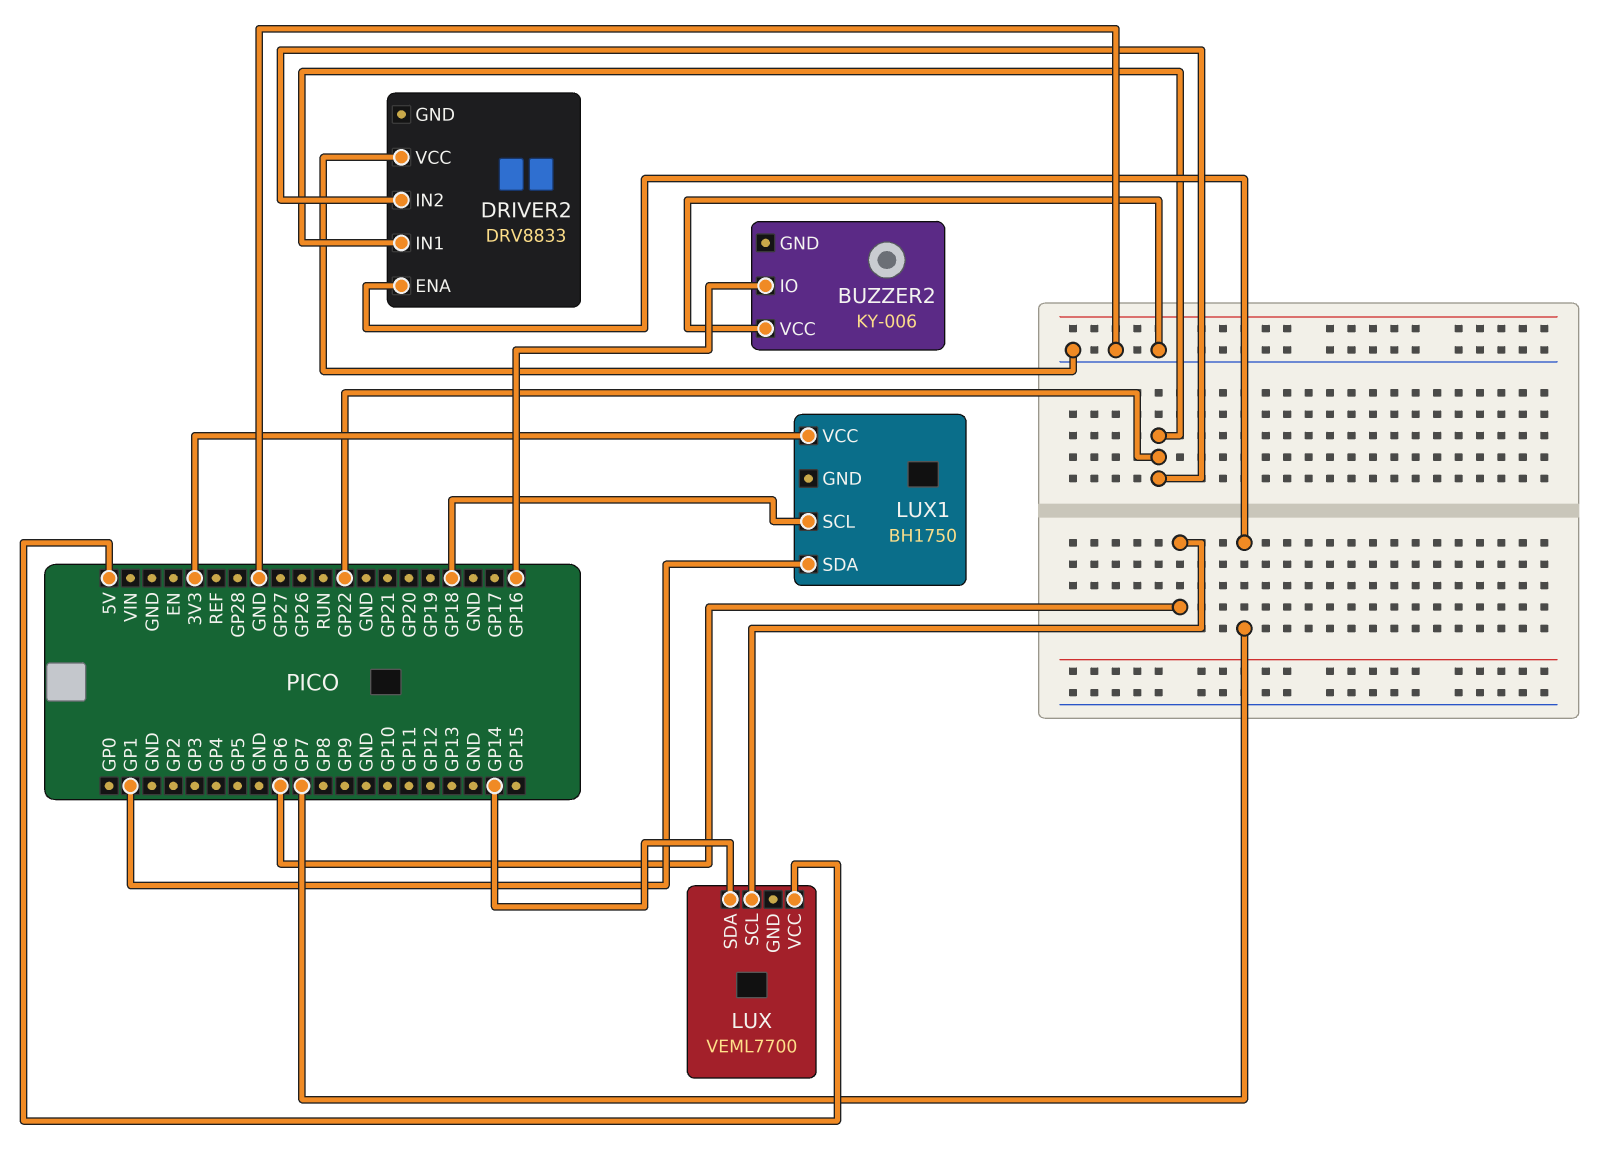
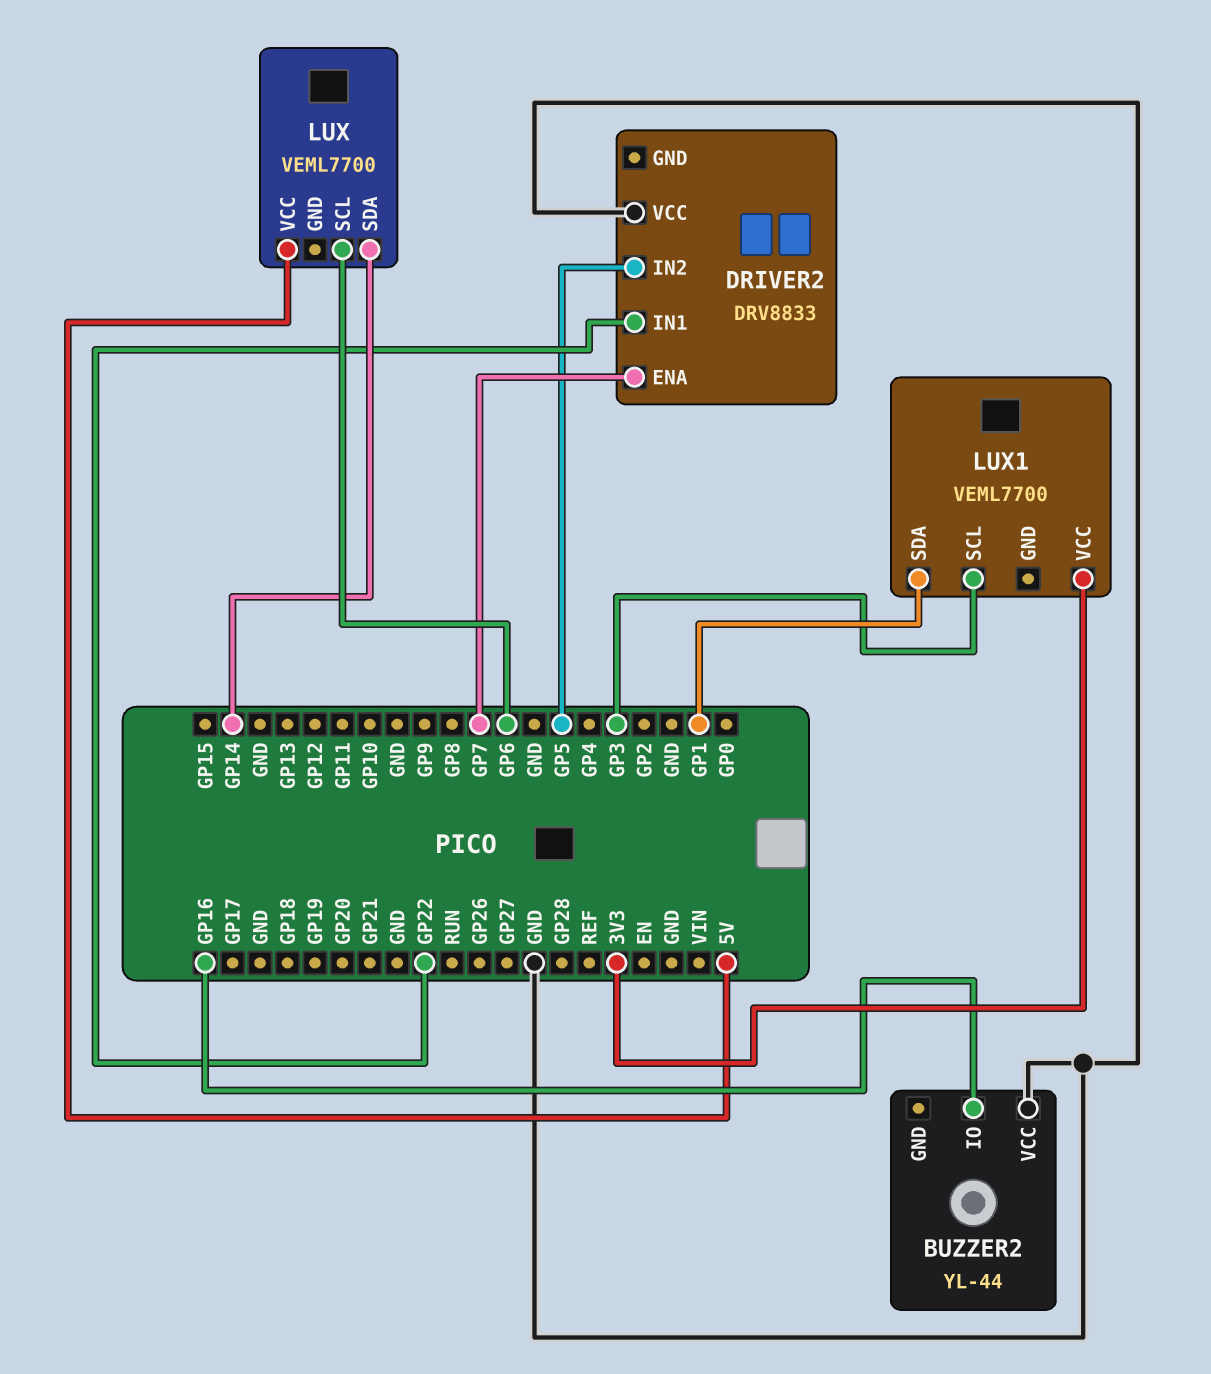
BUZZER2: KY-006 -> YL-44
DRIVER2 pin IN2: GP22 -> GP5
LUX1: BH1750 -> VEML7700
LUX1 pin SCL: GP18 -> GP3

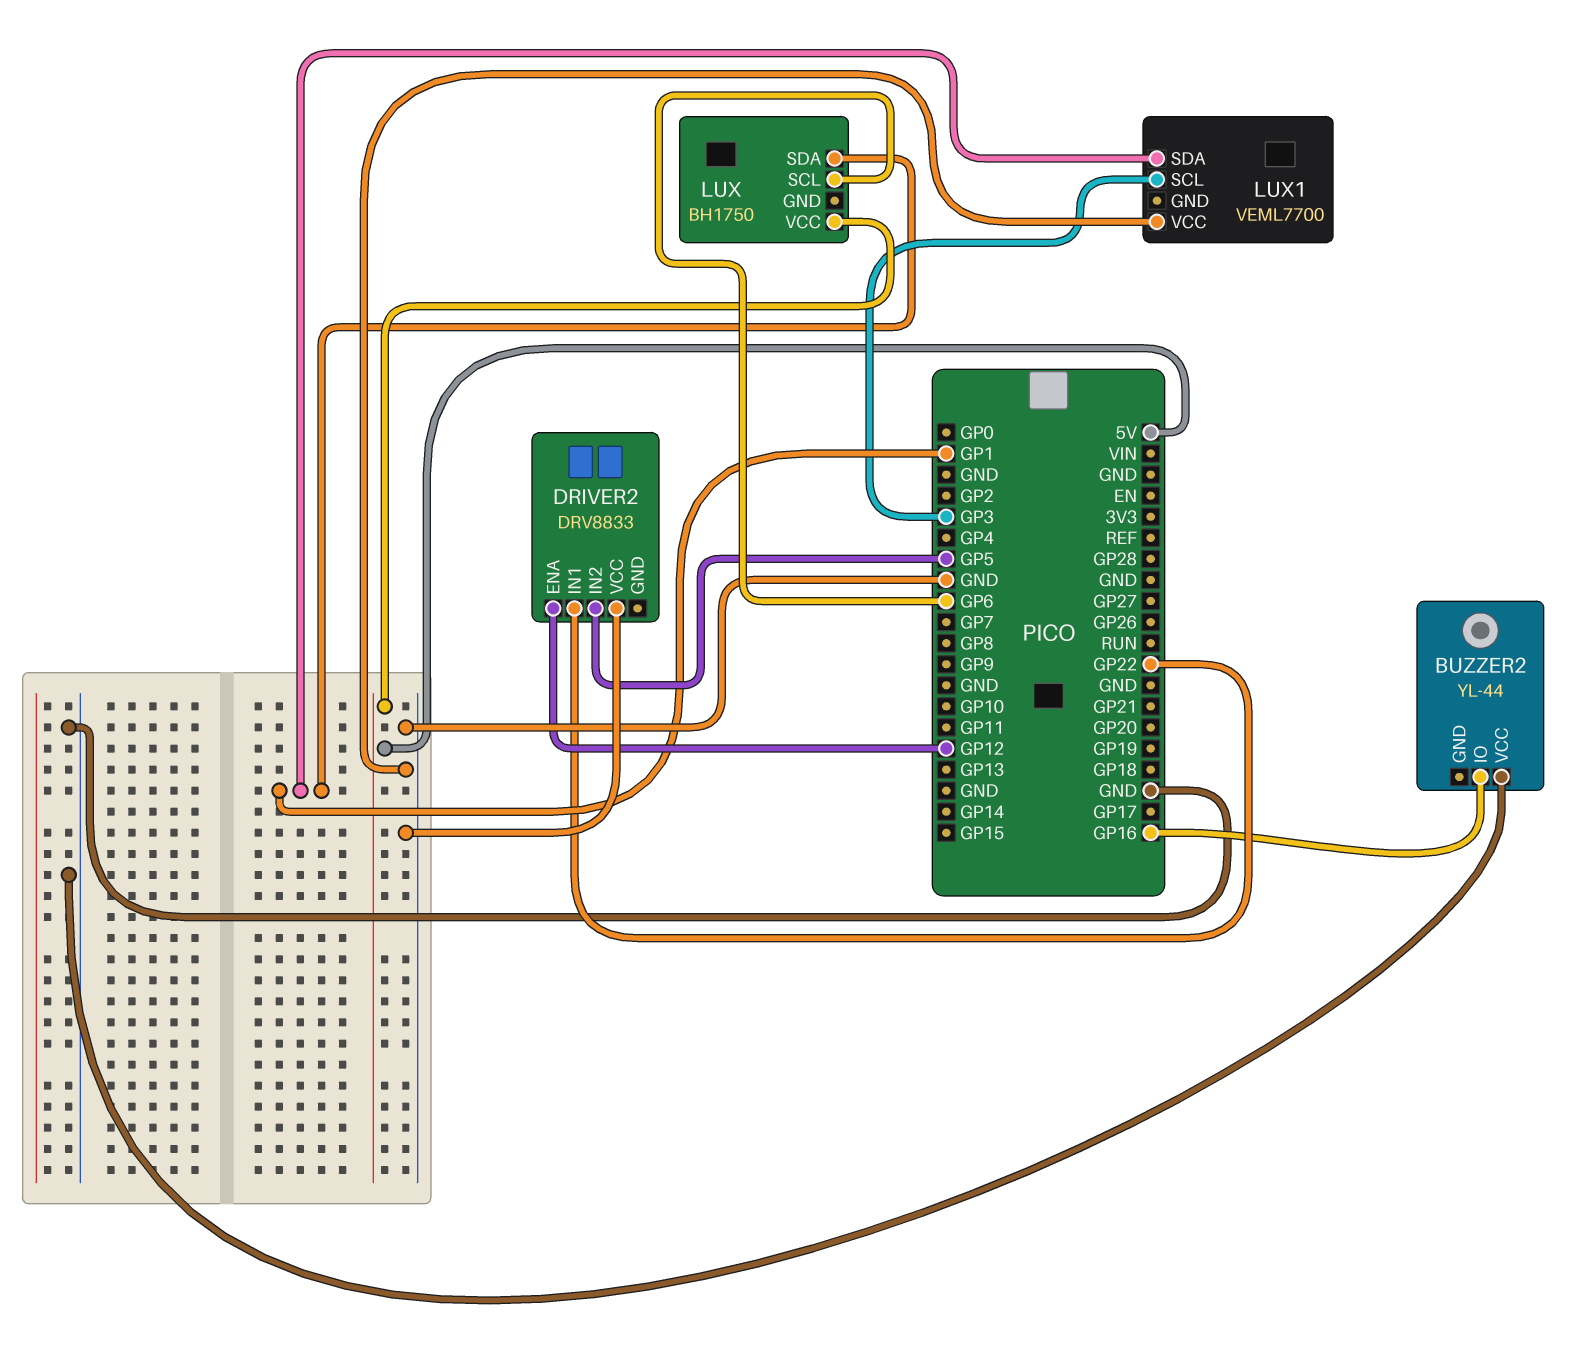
DRIVER2 pin ENA: GP7 -> GP12
LUX: VEML7700 -> BH1750
LUX pin SDA: GP14 -> GP1
LUX1 pin VCC: 3V3 -> GND

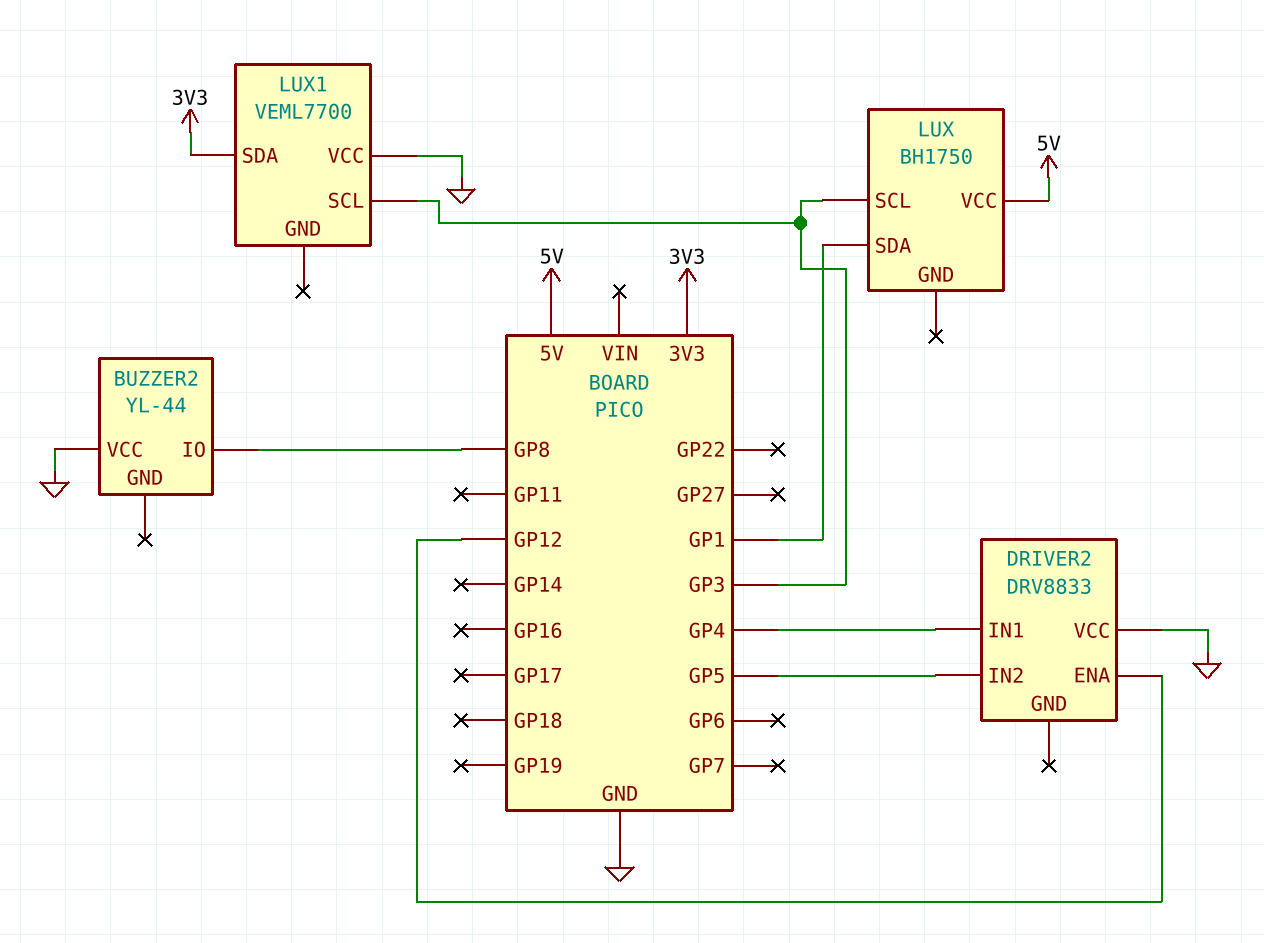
BUZZER2 pin IO: GP16 -> GP8
DRIVER2 pin IN1: GP22 -> GP4
LUX pin SCL: GP6 -> GP3
LUX1 pin SDA: GP1 -> 3V3

